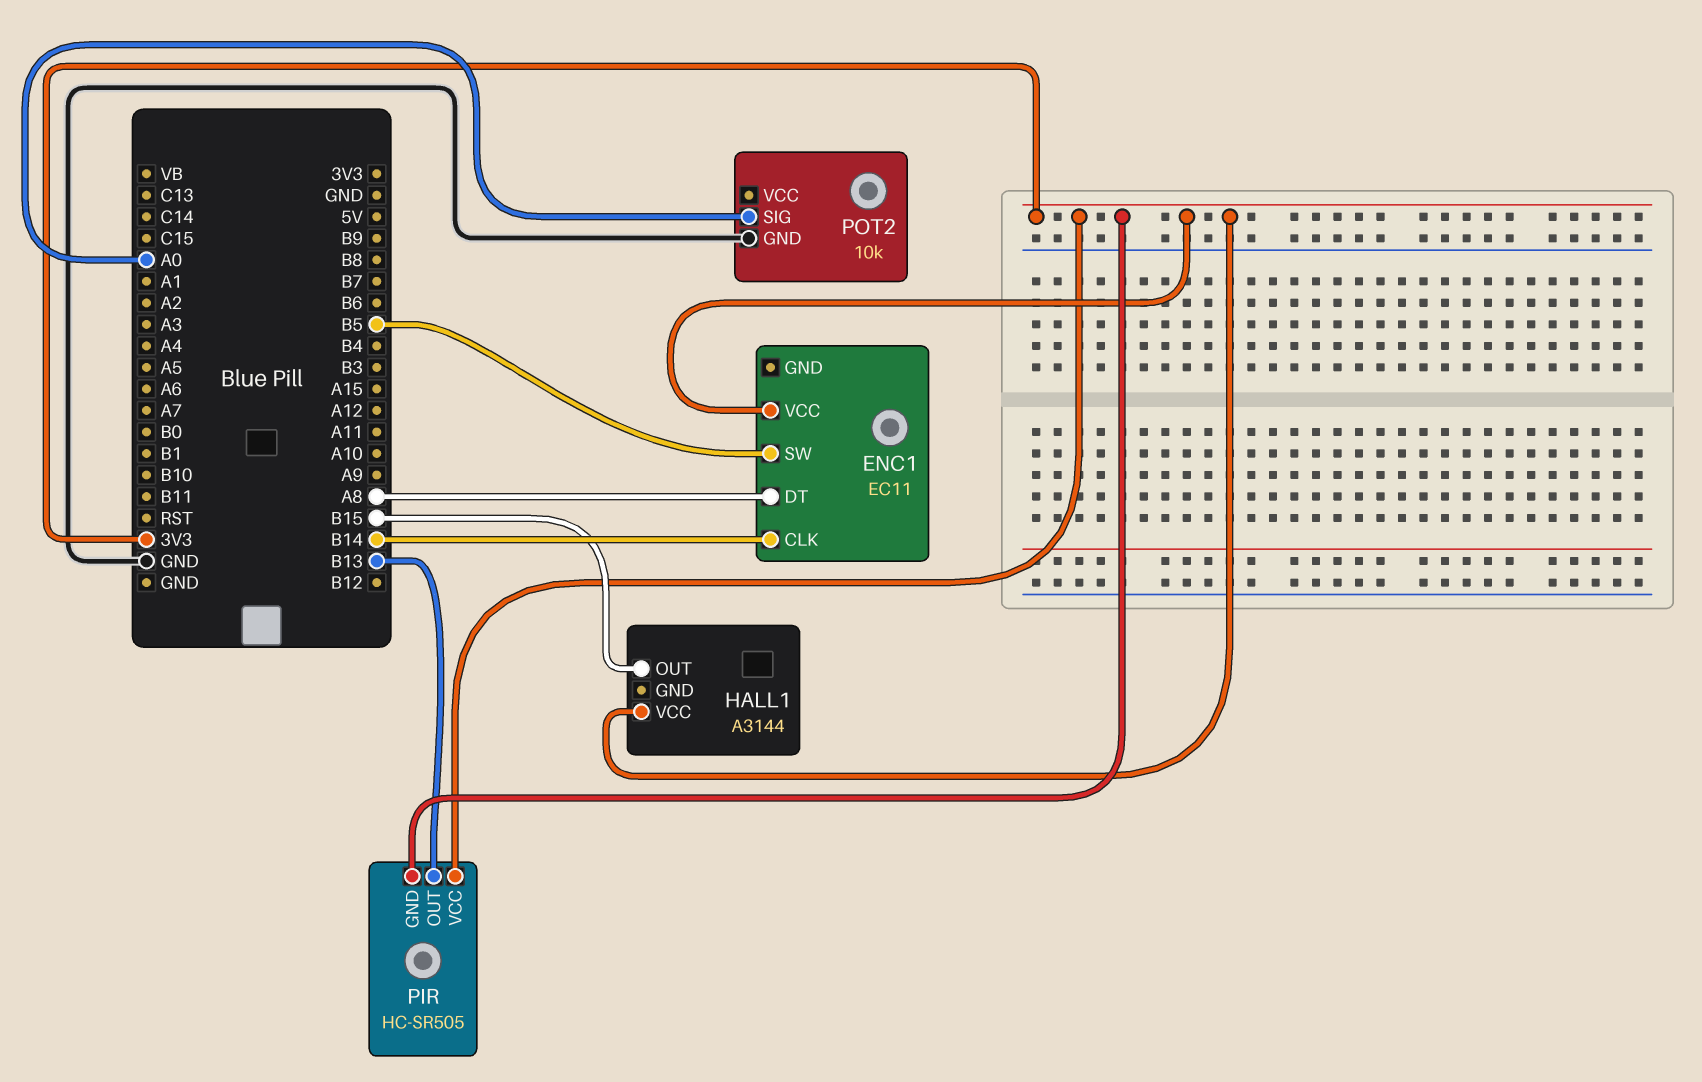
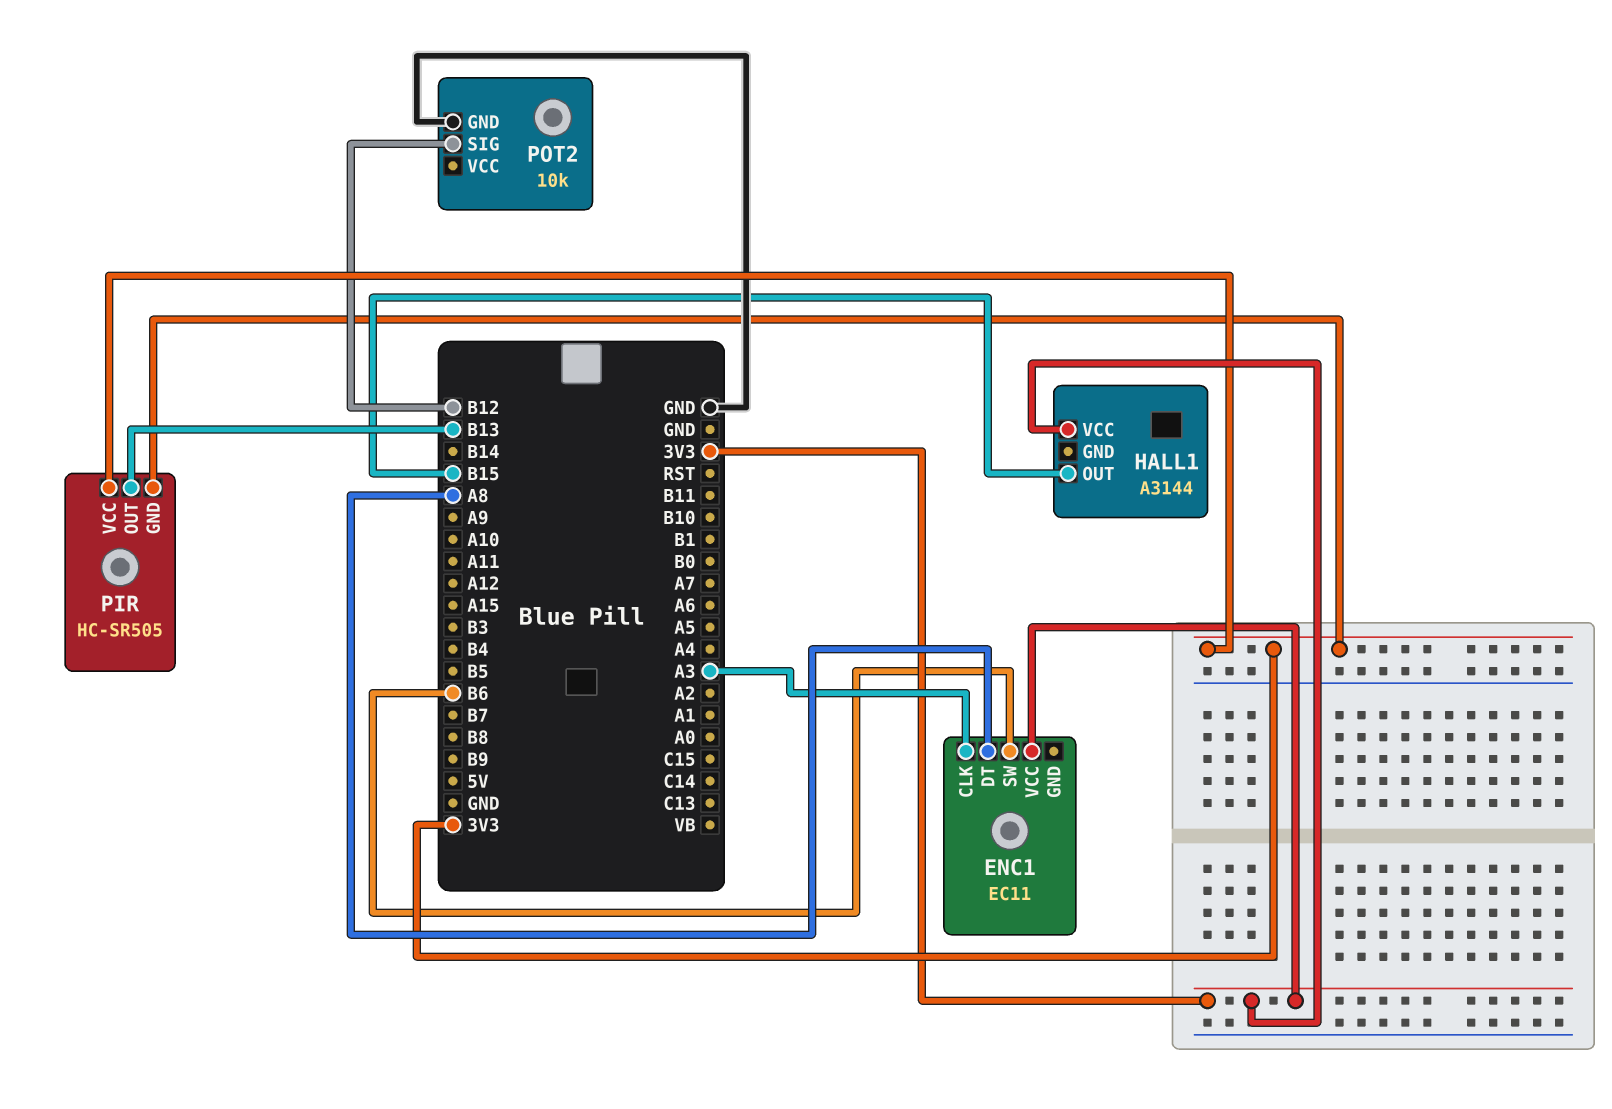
ENC1 pin CLK: B14 -> A3
ENC1 pin SW: B5 -> B6
POT2 pin SIG: A0 -> B12

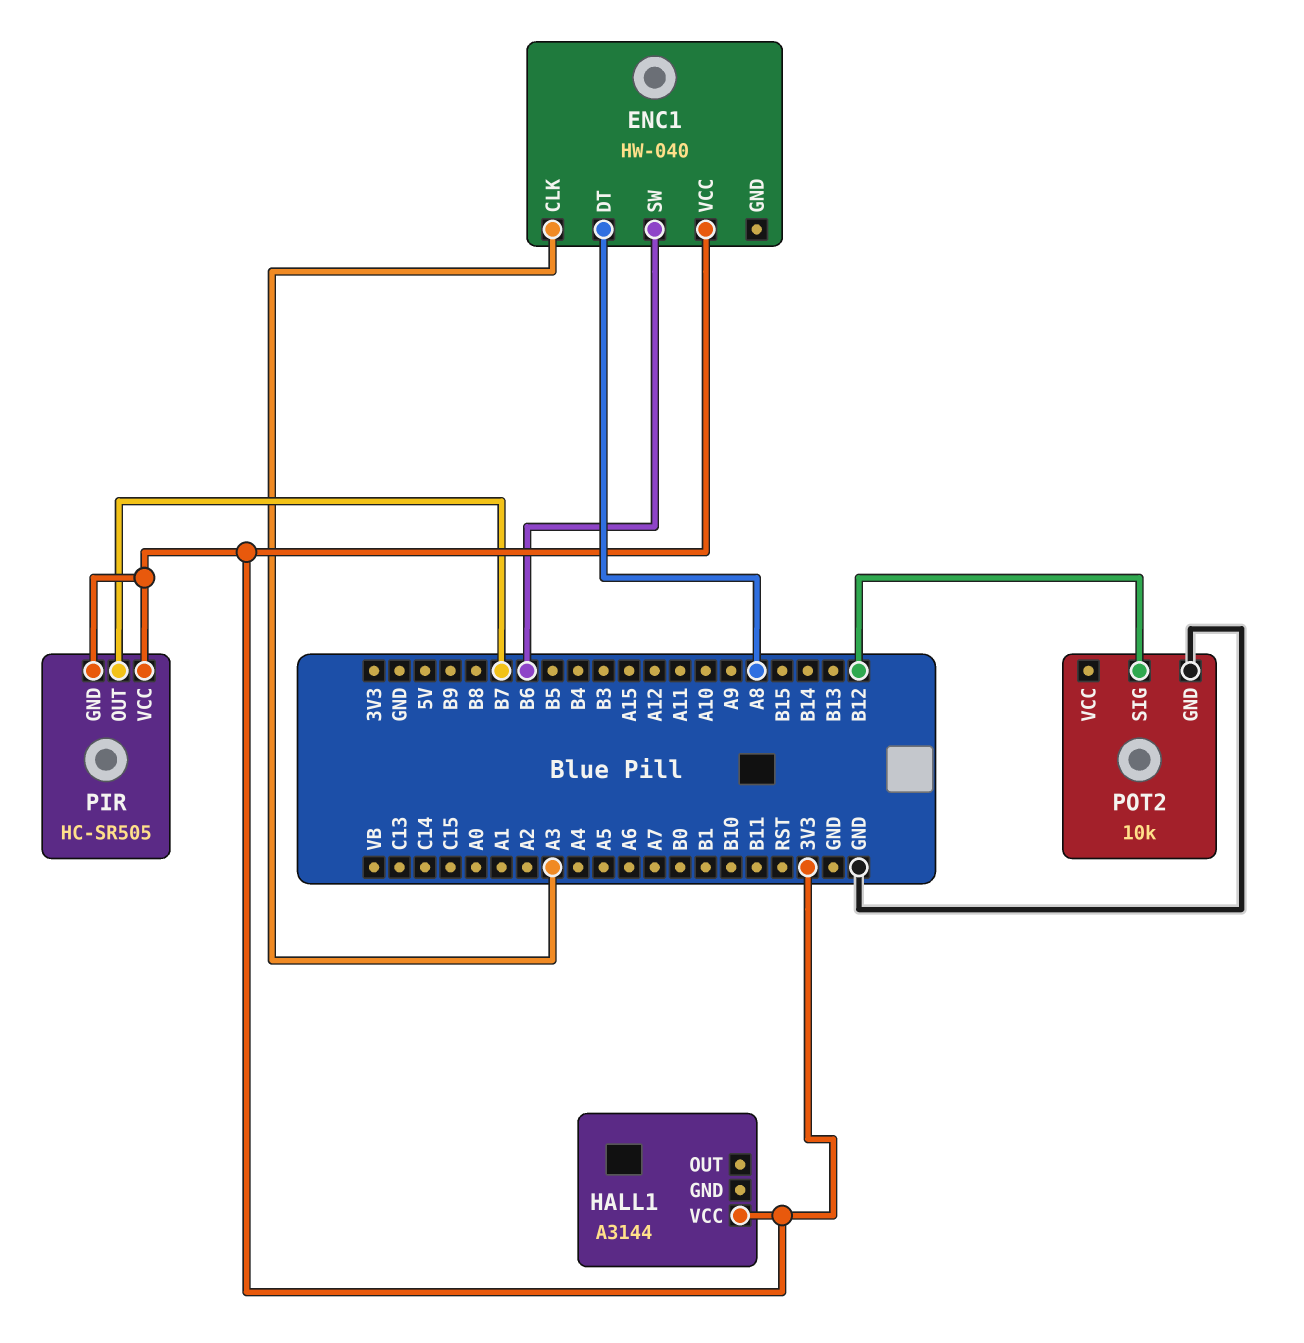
ENC1: EC11 -> HW-040
HALL1 pin OUT: B15 -> none
PIR pin OUT: B13 -> B7

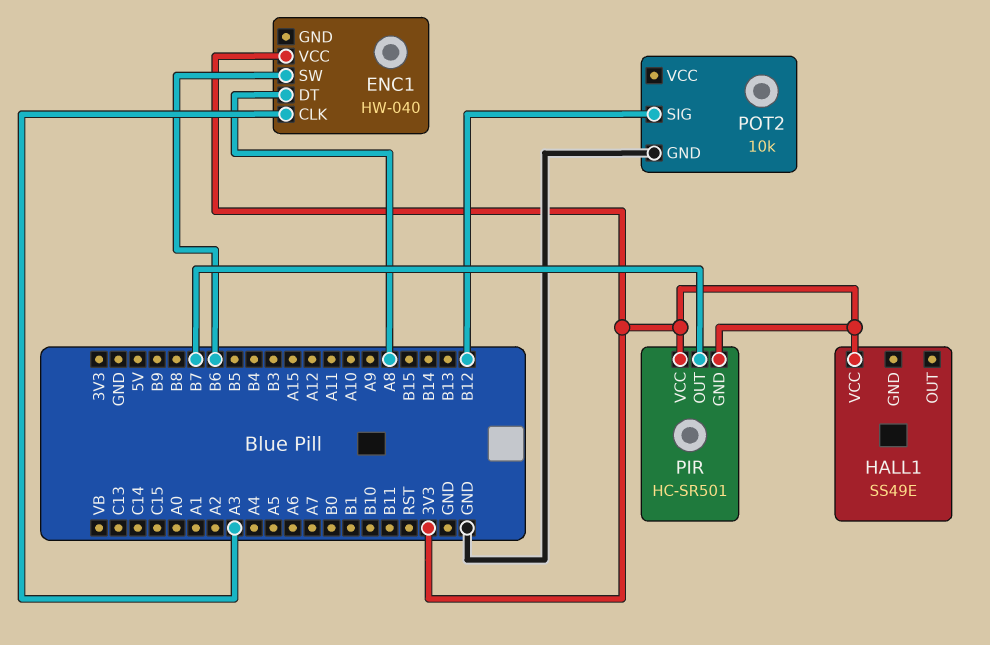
HALL1: A3144 -> SS49E
PIR: HC-SR505 -> HC-SR501

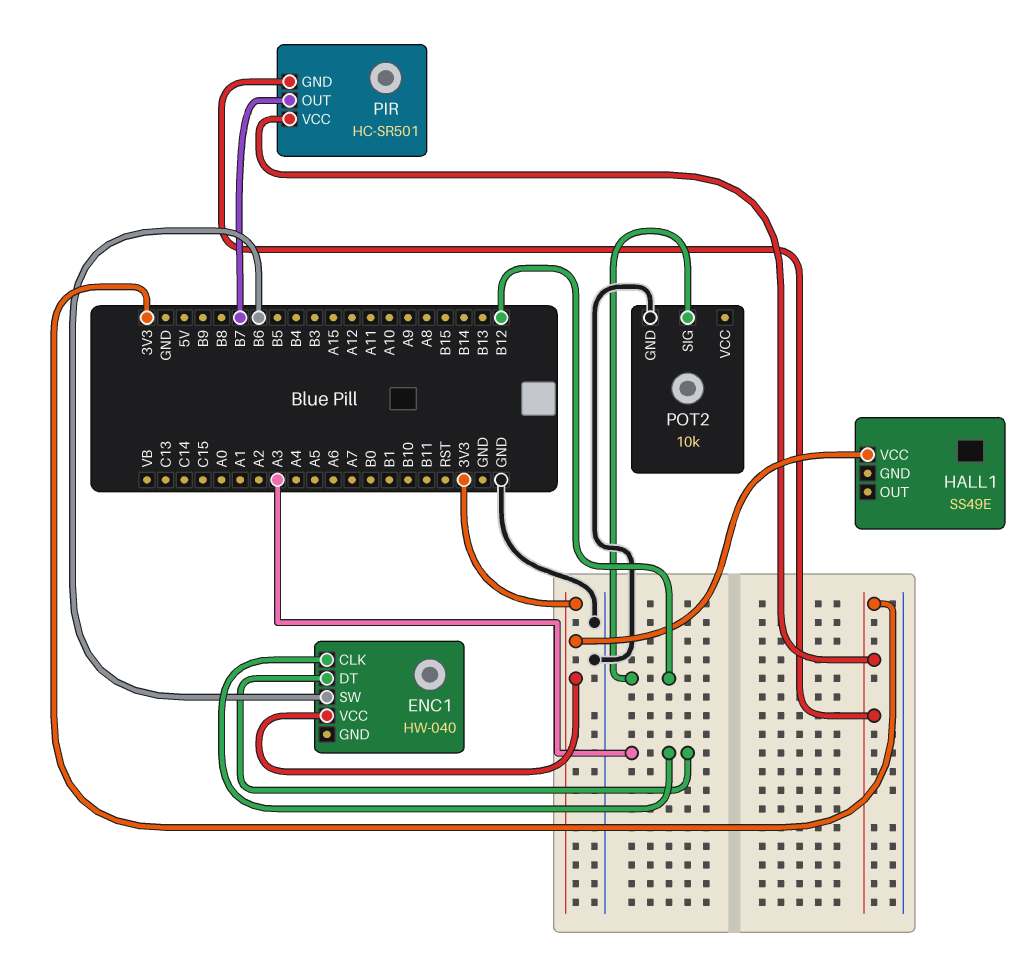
ENC1 pin DT: A8 -> A3

